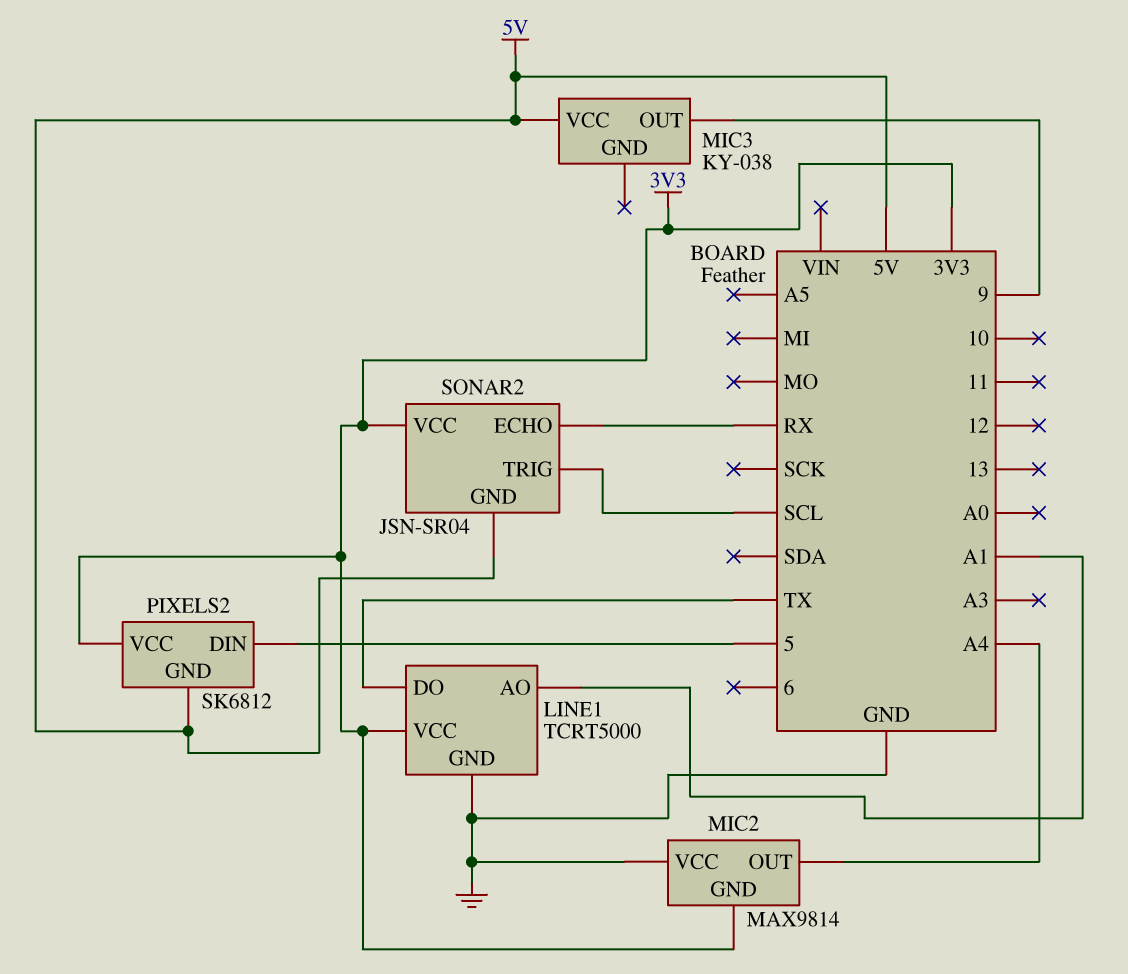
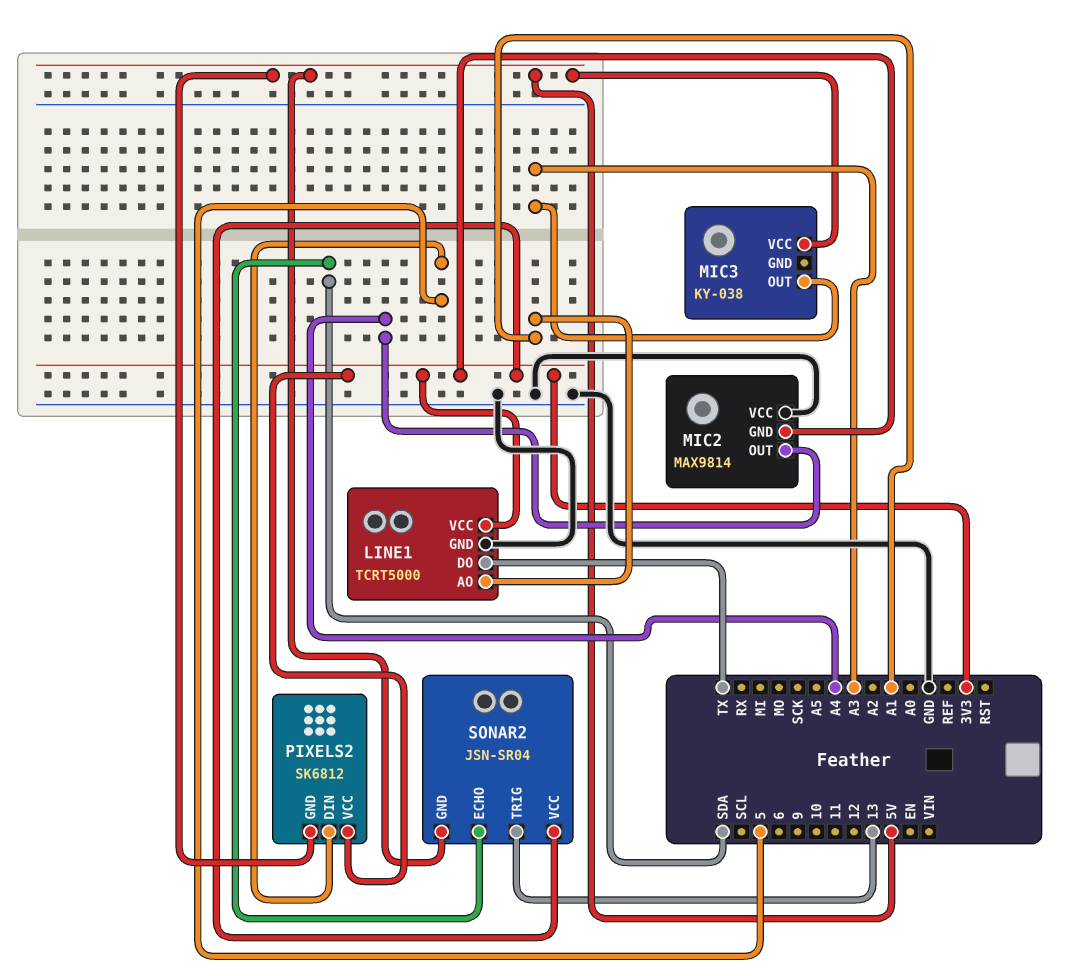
MIC3 pin OUT: 9 -> A3
SONAR2 pin ECHO: RX -> SDA
SONAR2 pin TRIG: SCL -> 13

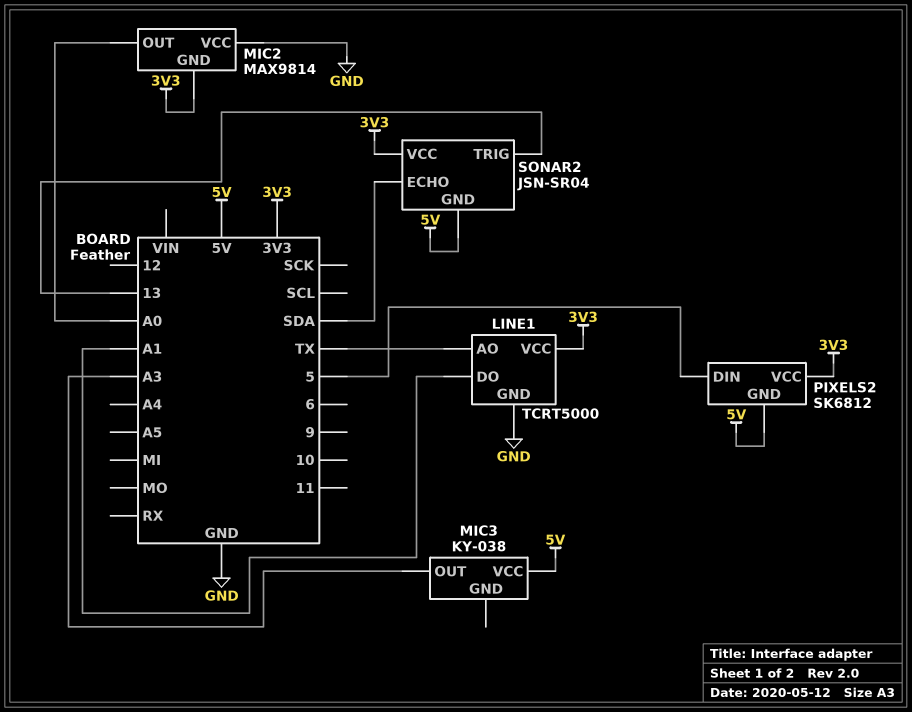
LINE1 pin AO: A1 -> TX
LINE1 pin DO: TX -> A1
MIC2 pin OUT: A4 -> A0

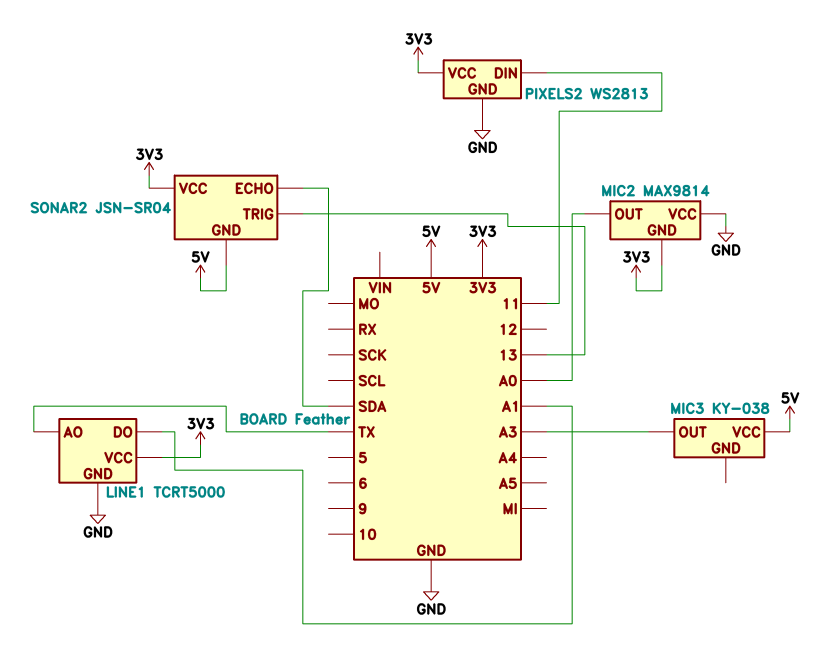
PIXELS2: SK6812 -> WS2813
PIXELS2 pin DIN: 5 -> 11
PIXELS2 pin GND: 5V -> GND

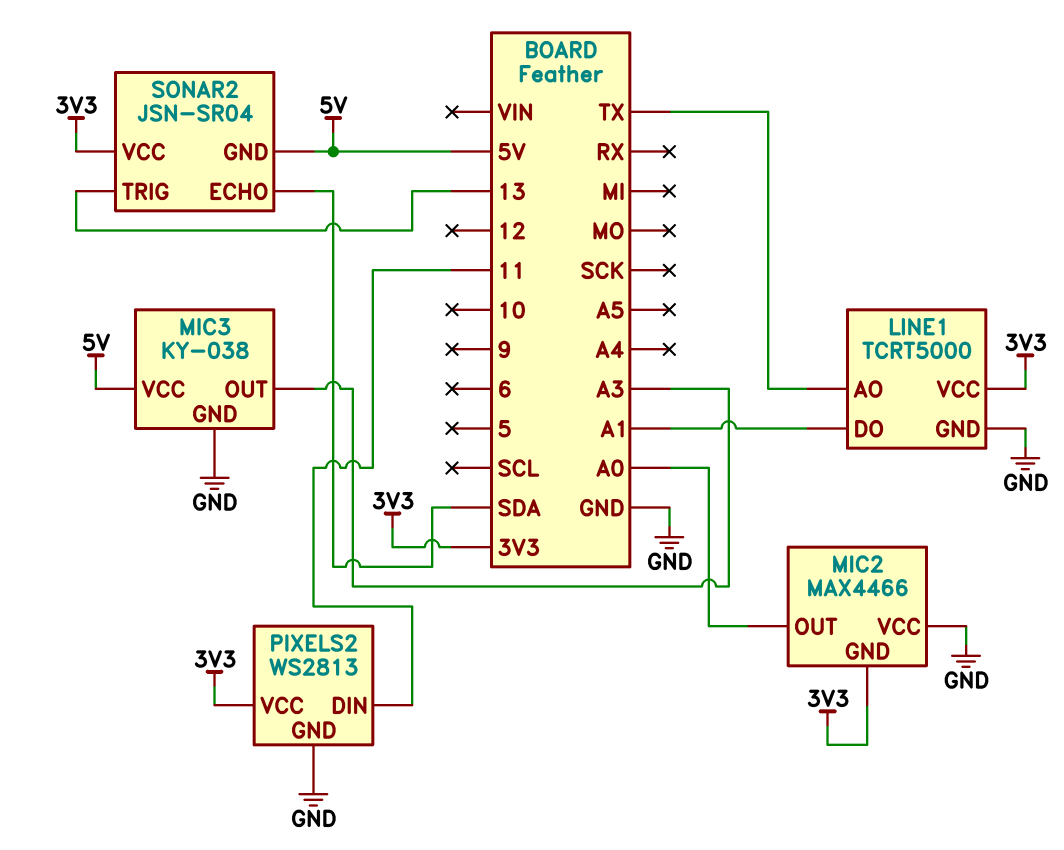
MIC2: MAX9814 -> MAX4466
MIC3 pin GND: none -> GND

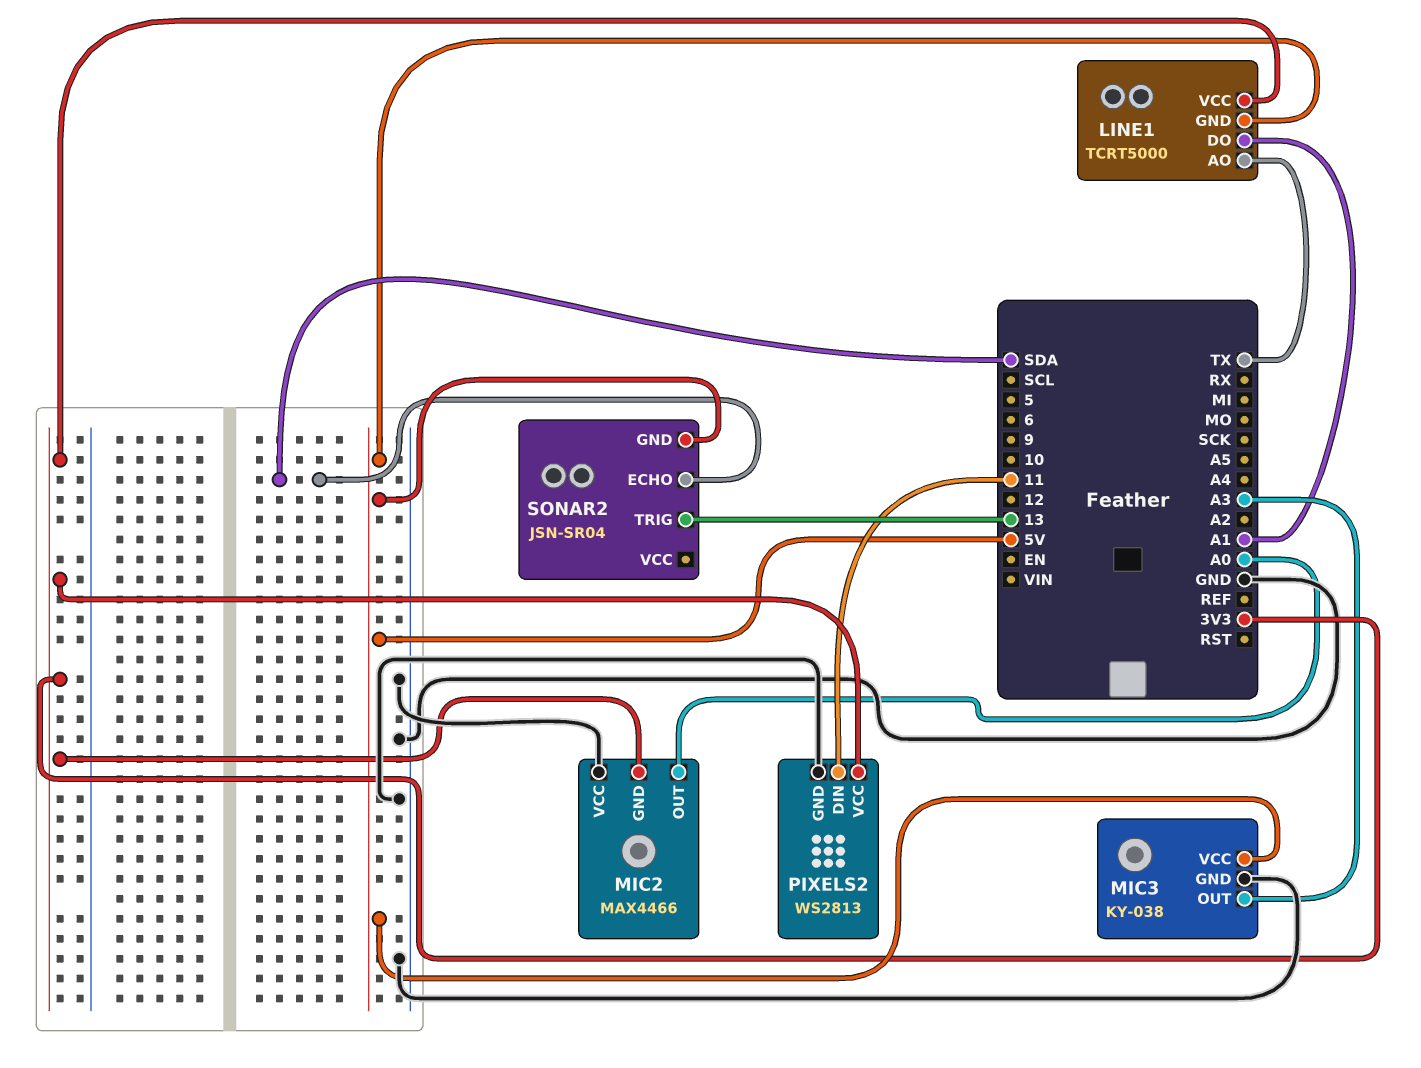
LINE1 pin GND: GND -> 5V
SONAR2 pin VCC: 3V3 -> none

